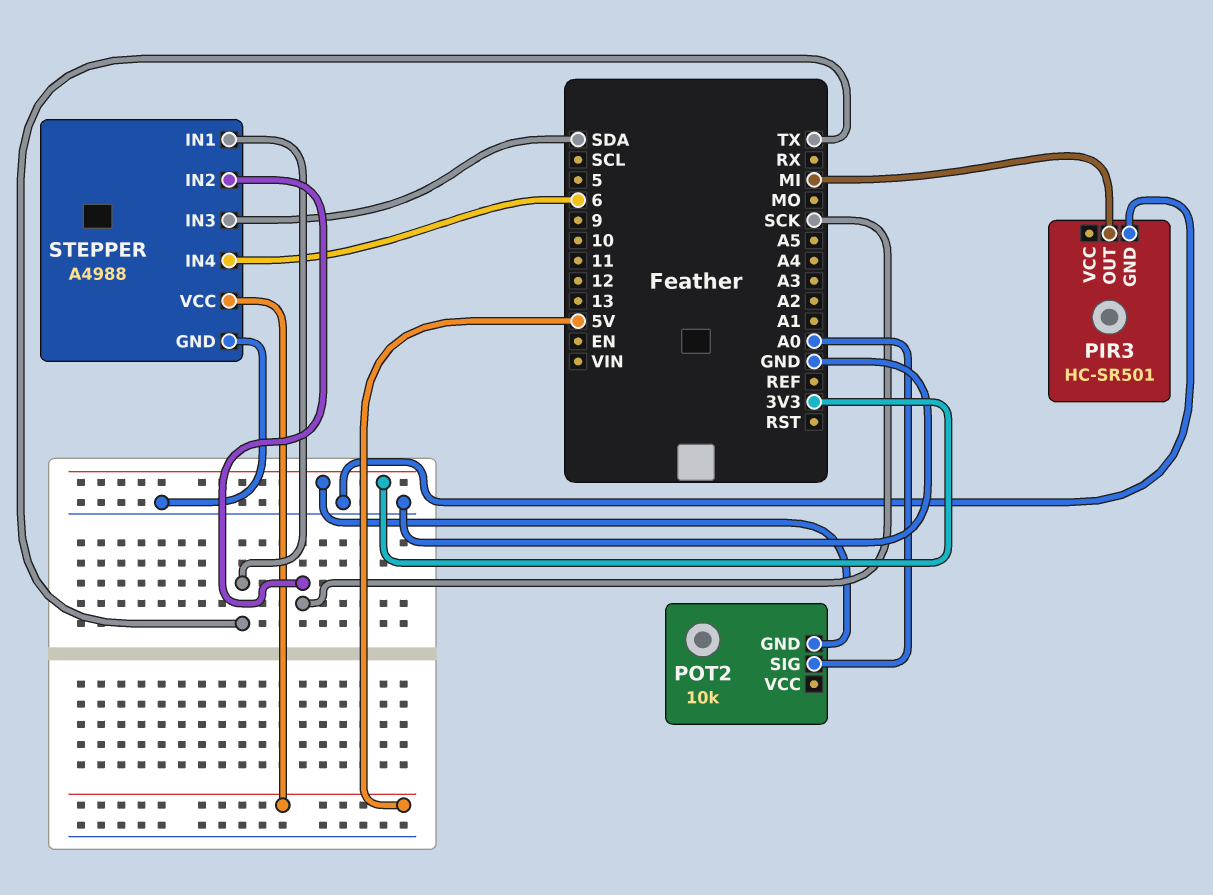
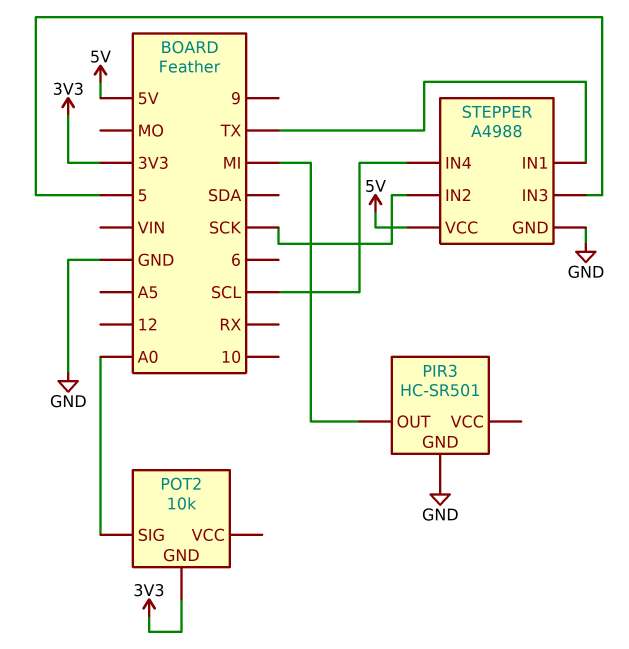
STEPPER pin IN3: SDA -> 5
STEPPER pin IN4: 6 -> SCL

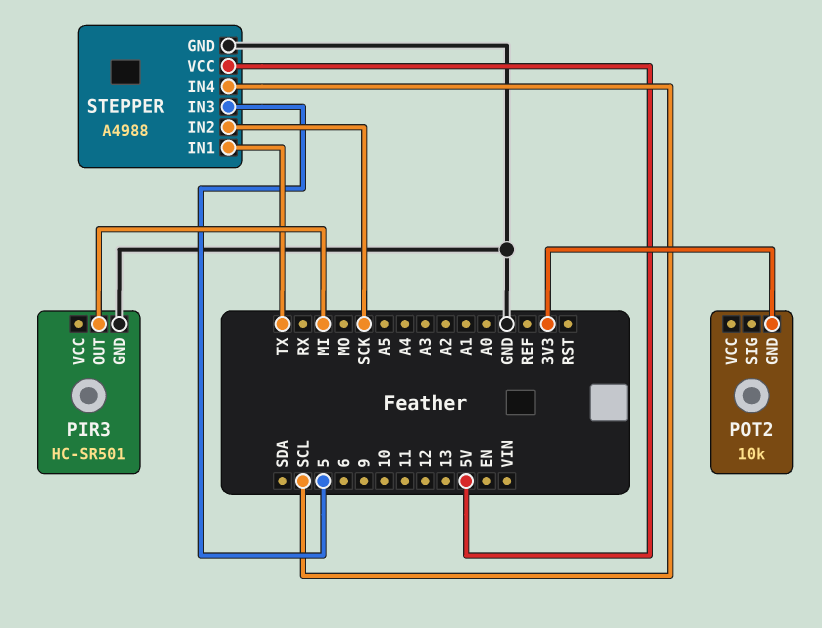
POT2 pin SIG: A0 -> none

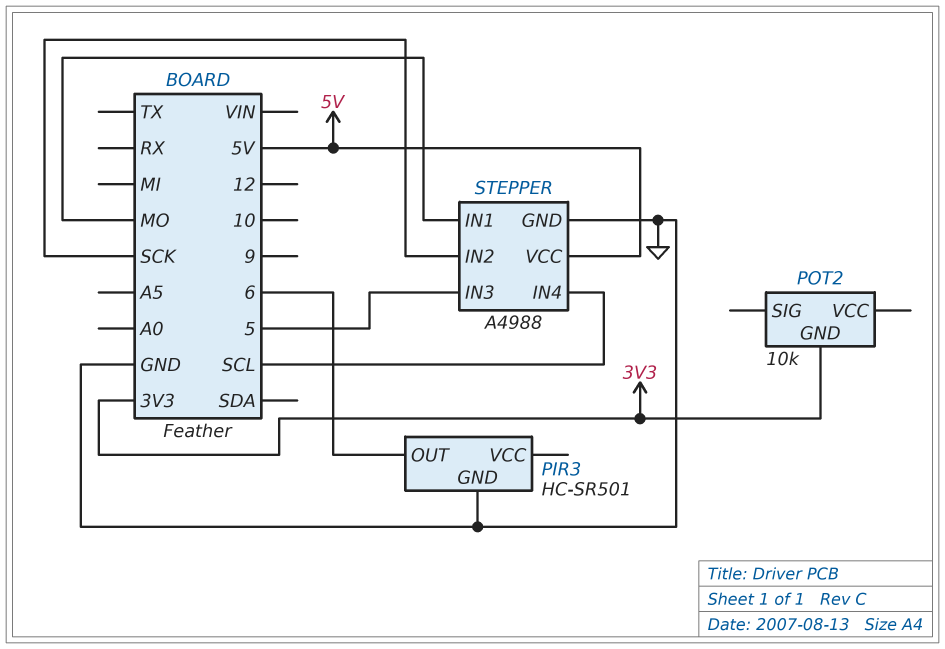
PIR3 pin OUT: MI -> 6
STEPPER pin IN1: TX -> MO

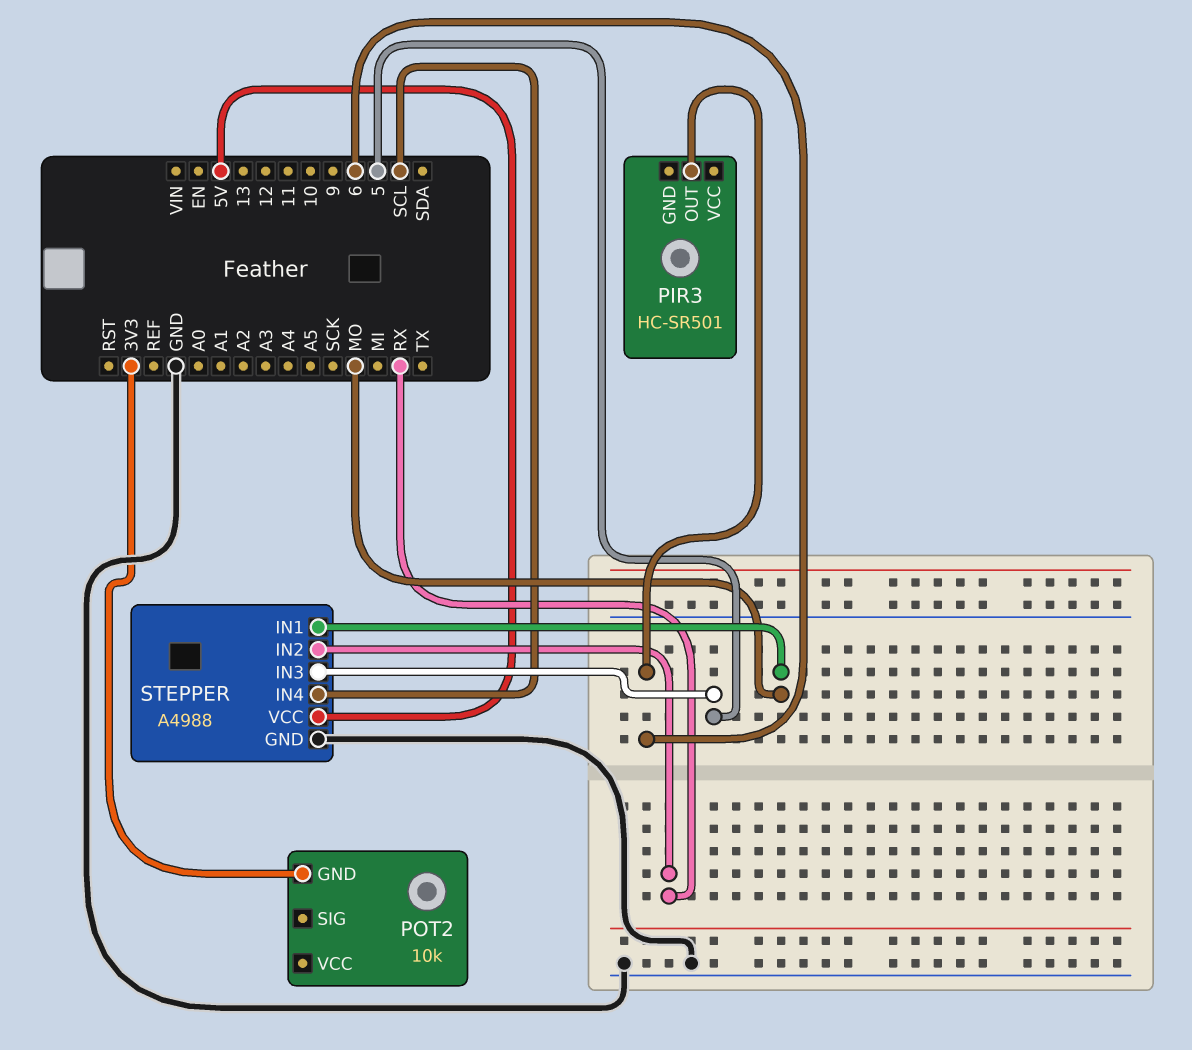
PIR3 pin GND: GND -> none
STEPPER pin IN2: SCK -> RX

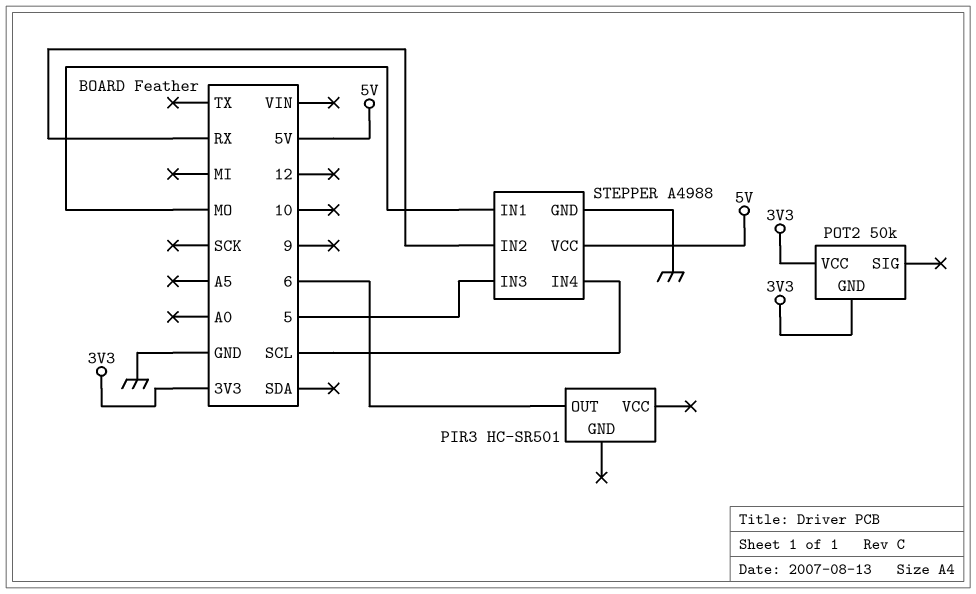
POT2: 10k -> 50k
POT2 pin VCC: none -> 3V3

